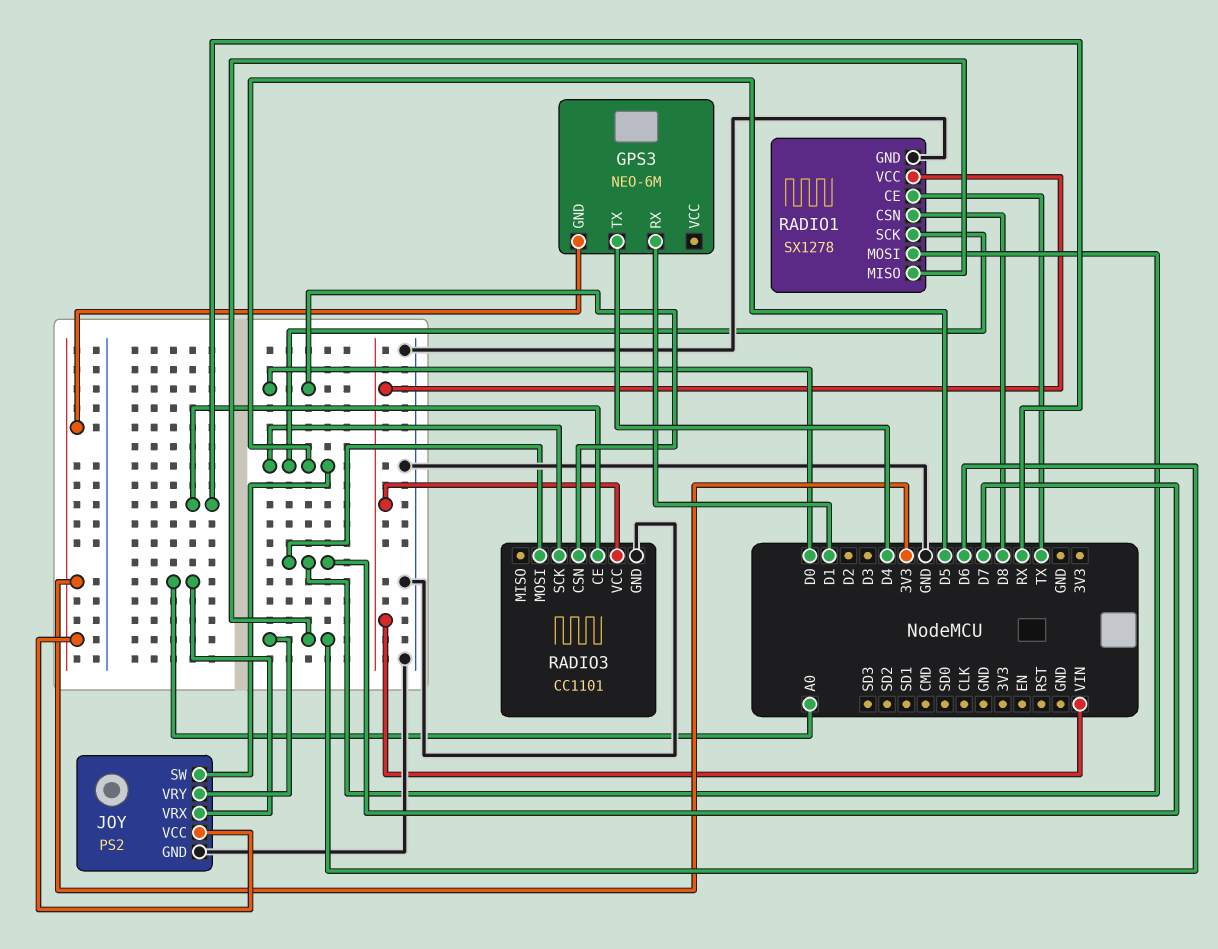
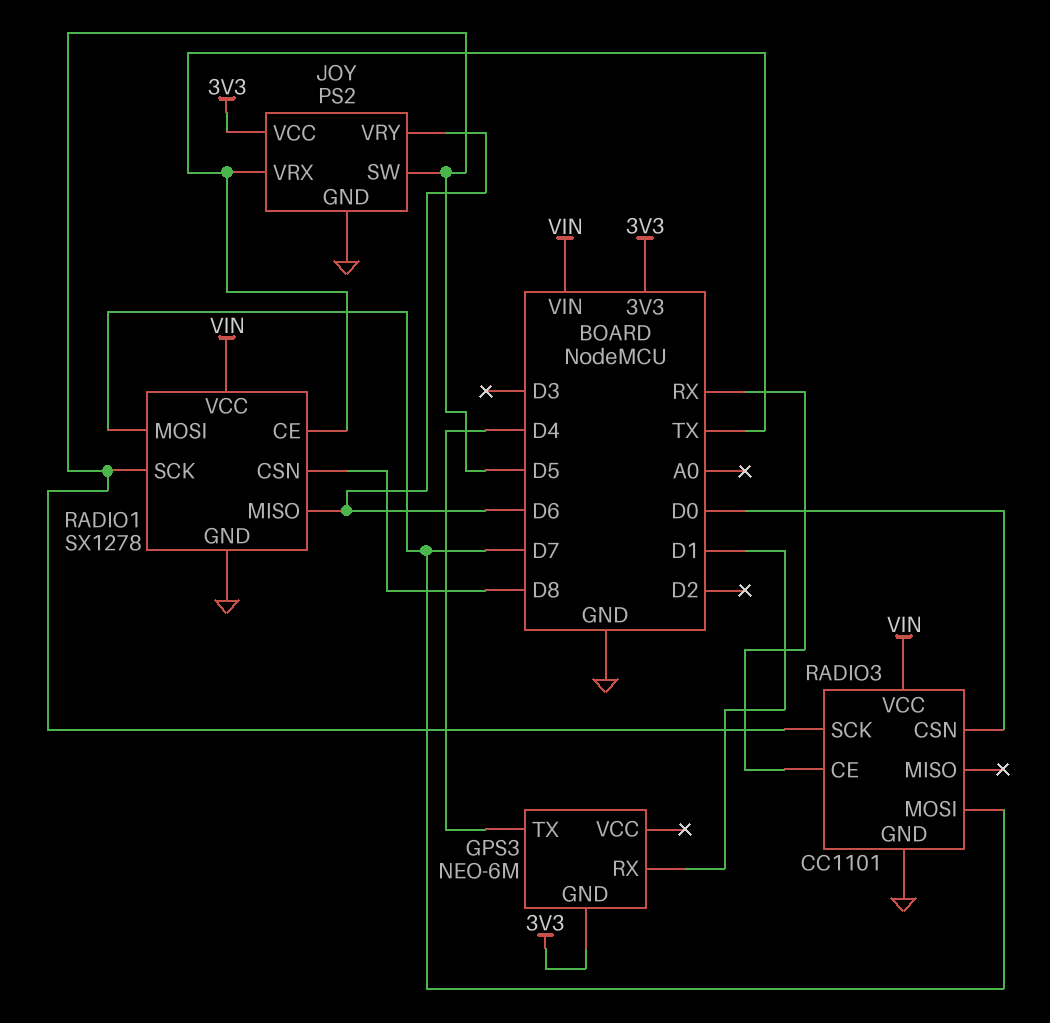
JOY pin VRX: A0 -> TX

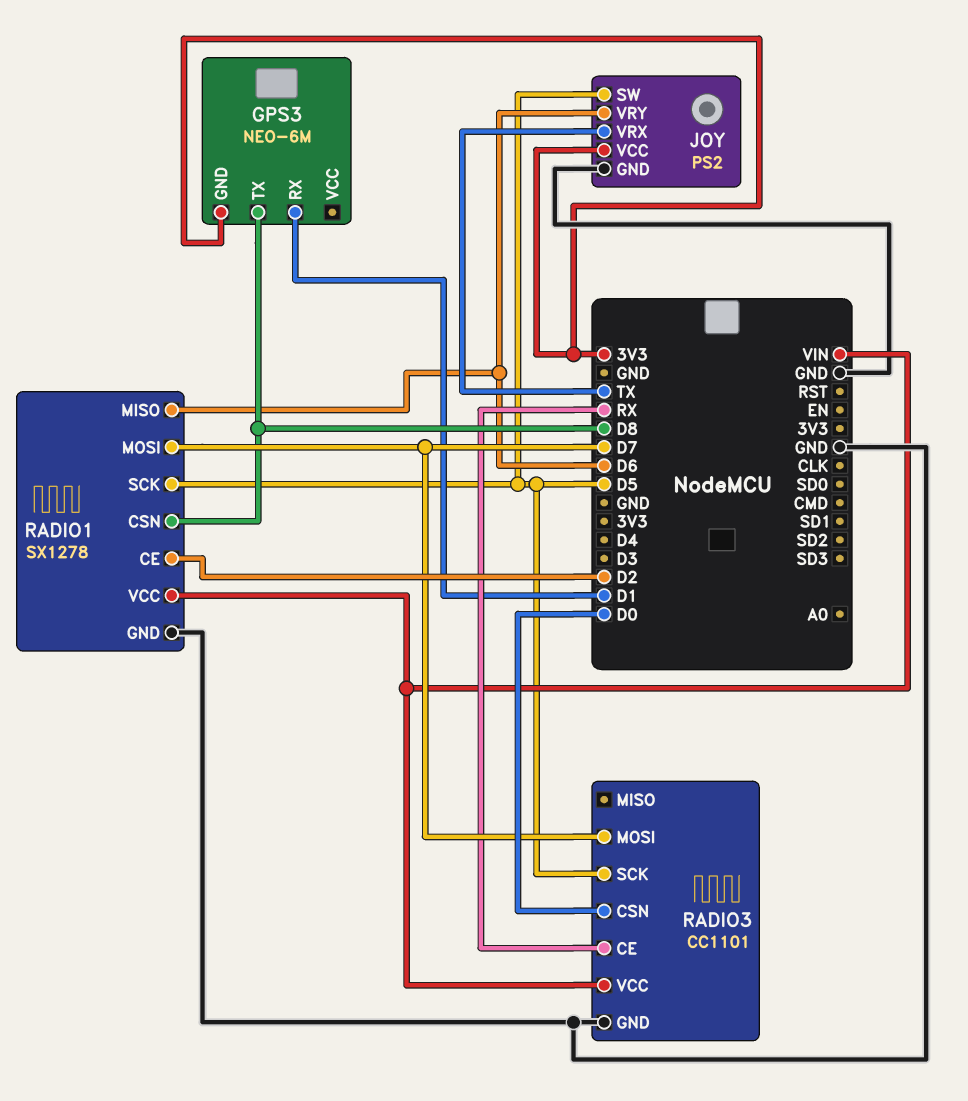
GPS3 pin TX: D4 -> D8
RADIO1 pin CE: TX -> D2

